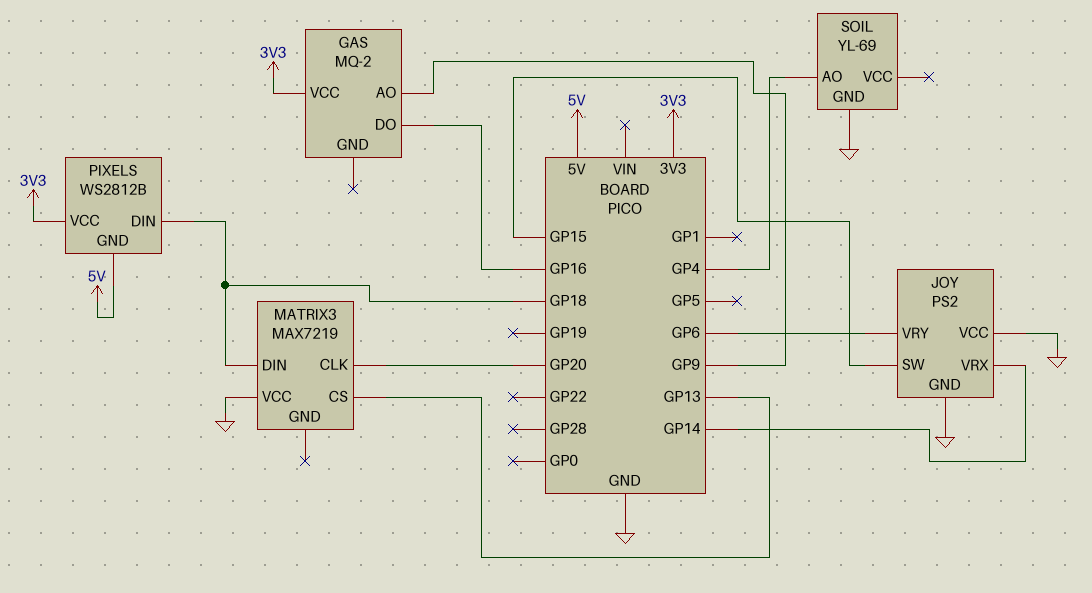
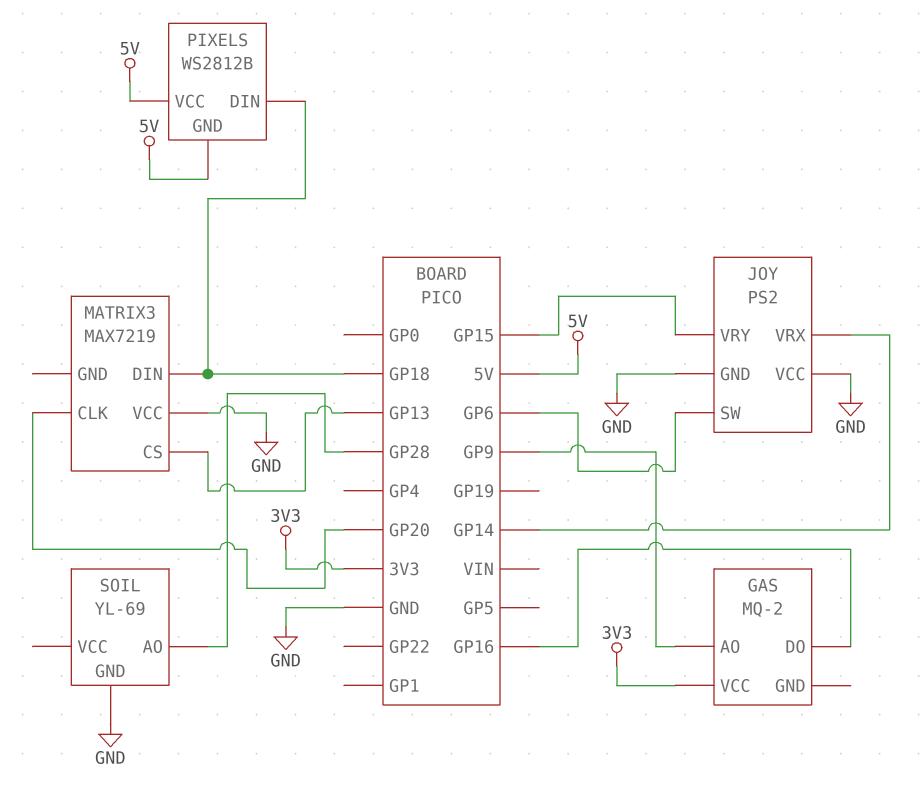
JOY pin SW: GP15 -> GP6
JOY pin VRY: GP6 -> GP15
PIXELS pin VCC: 3V3 -> 5V
SOIL pin AO: GP4 -> GP28

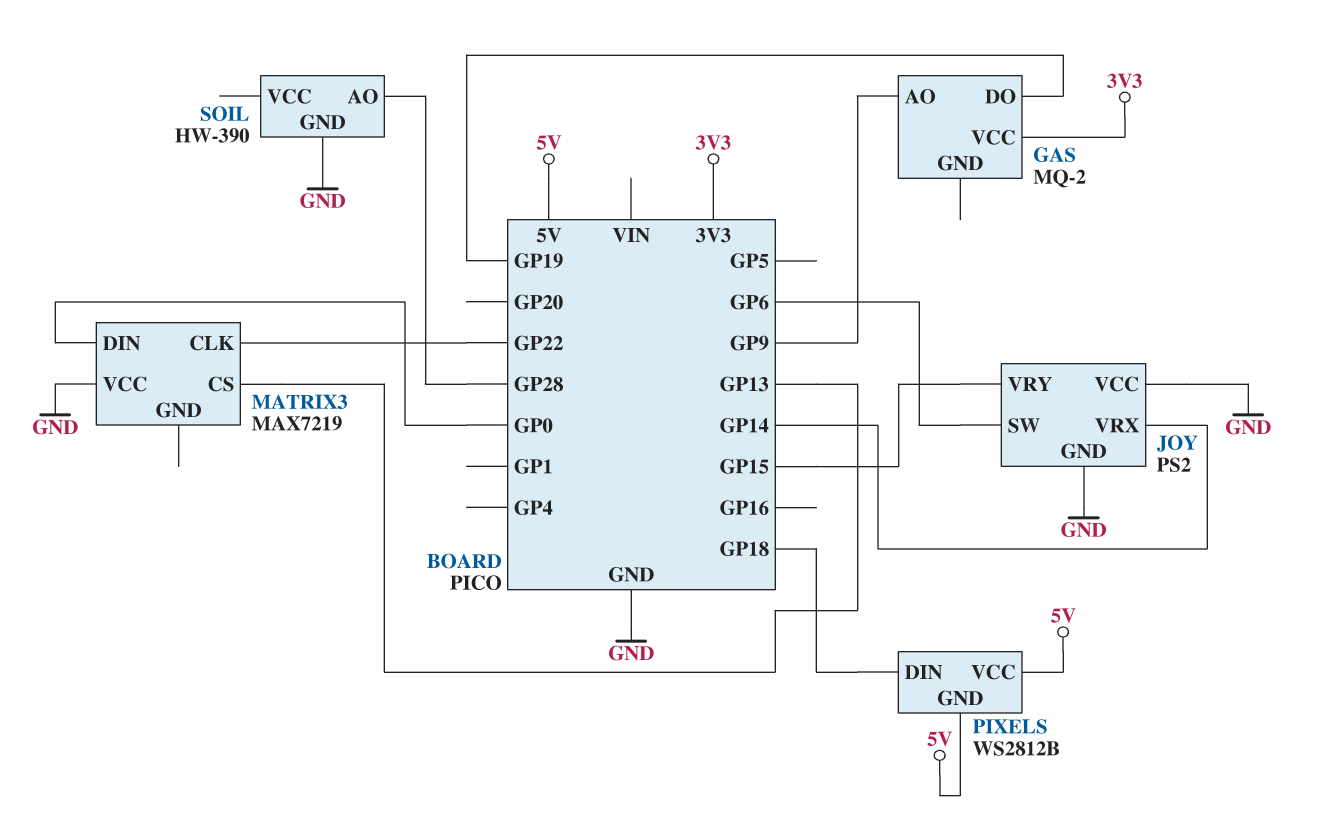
GAS pin DO: GP16 -> GP19
MATRIX3 pin CLK: GP20 -> GP22
MATRIX3 pin DIN: GP18 -> GP0
SOIL: YL-69 -> HW-390

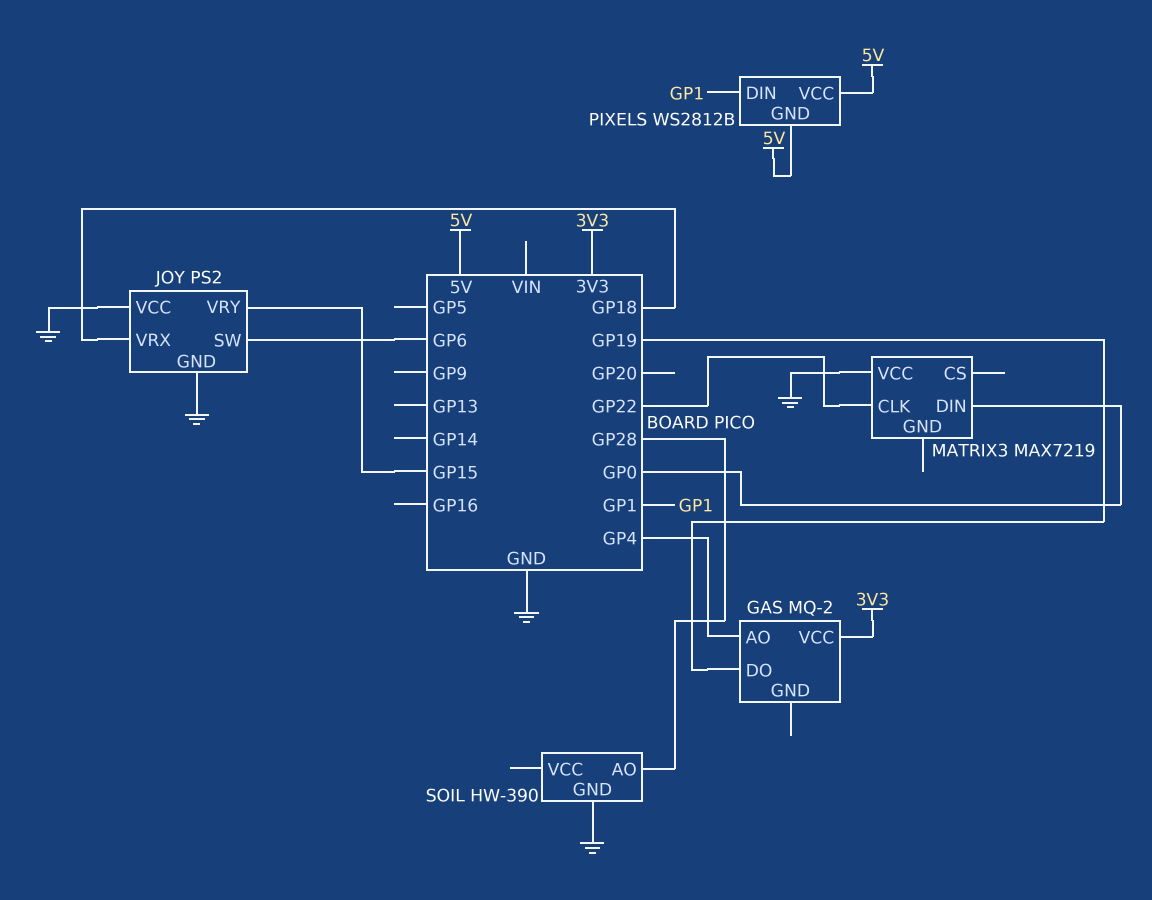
GAS pin AO: GP9 -> GP4
JOY pin VRX: GP14 -> GP18
MATRIX3 pin CS: GP13 -> none
PIXELS pin DIN: GP18 -> GP1

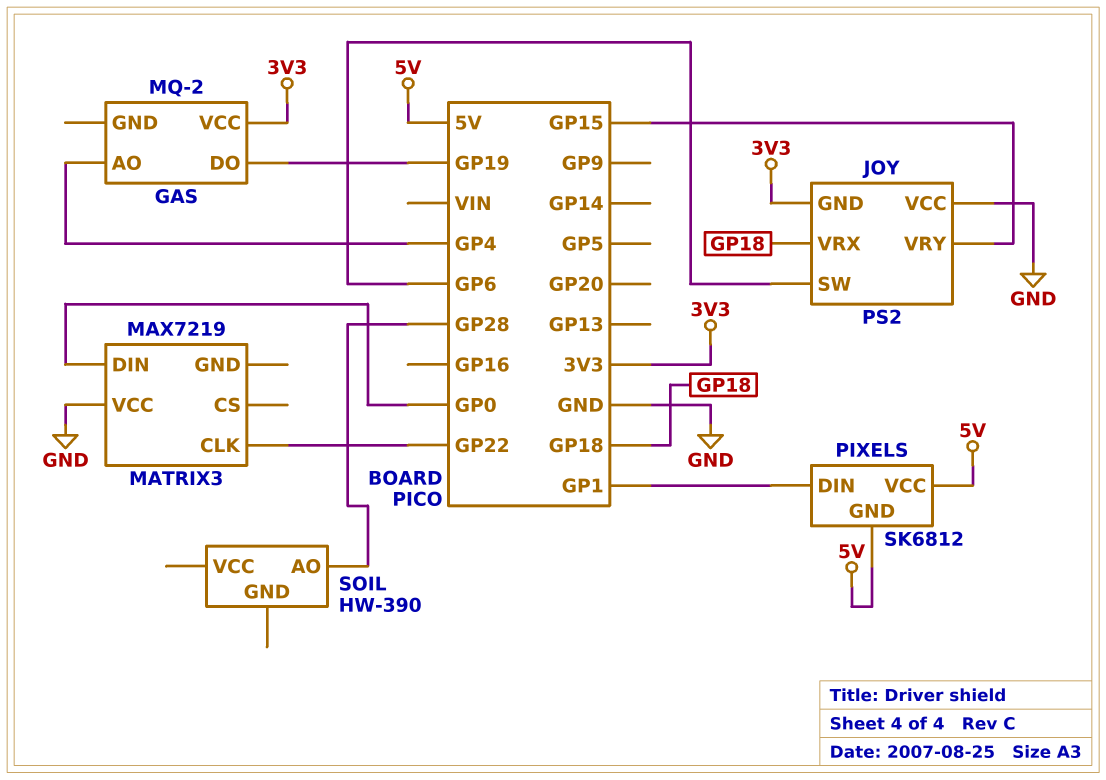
JOY pin GND: GND -> 3V3
PIXELS: WS2812B -> SK6812
SOIL pin GND: GND -> none

